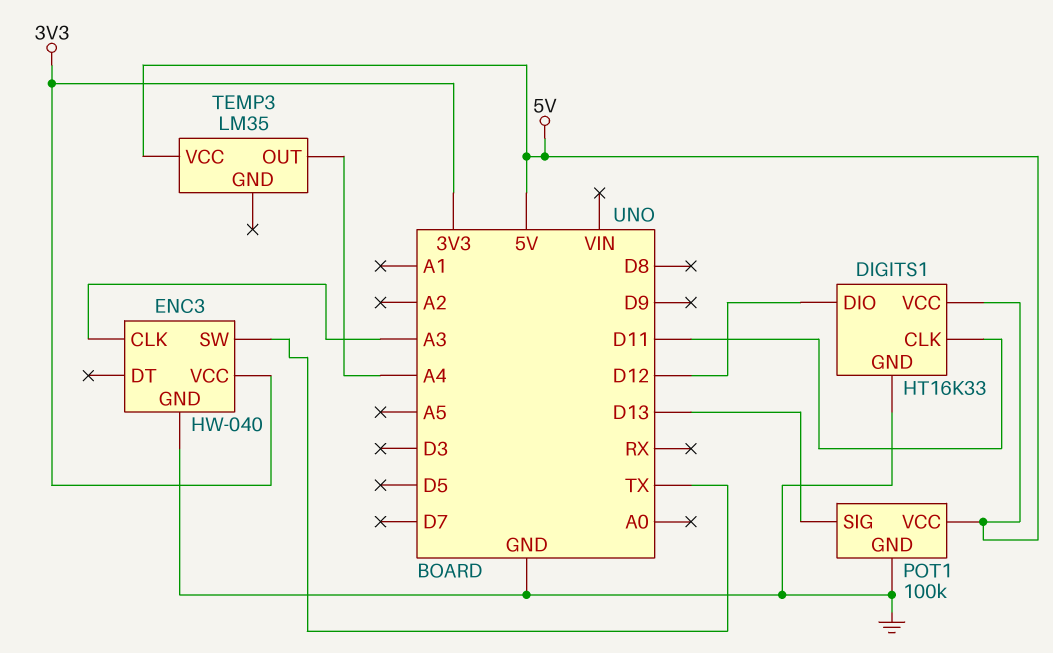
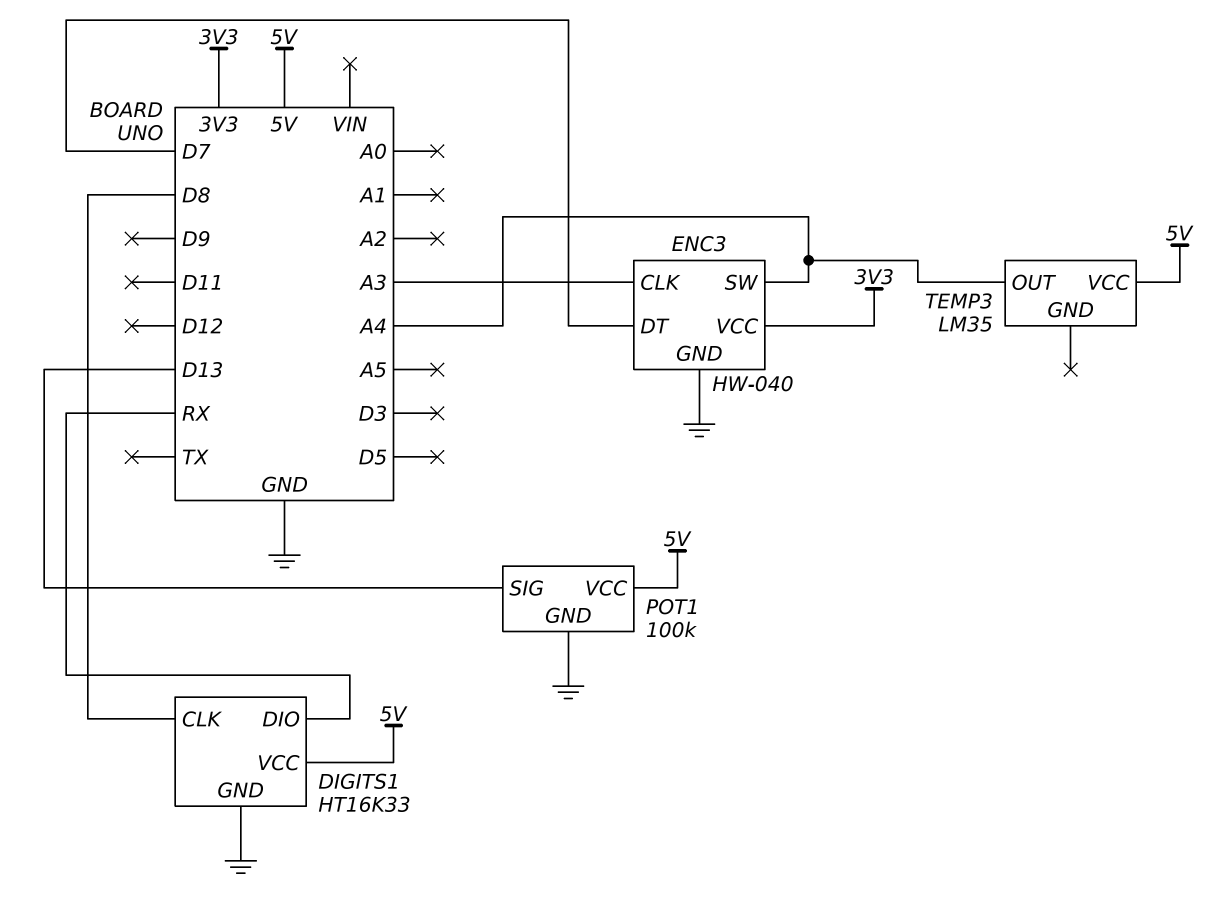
DIGITS1 pin CLK: D11 -> D8
DIGITS1 pin DIO: D12 -> RX
ENC3 pin DT: none -> D7
ENC3 pin SW: TX -> A4

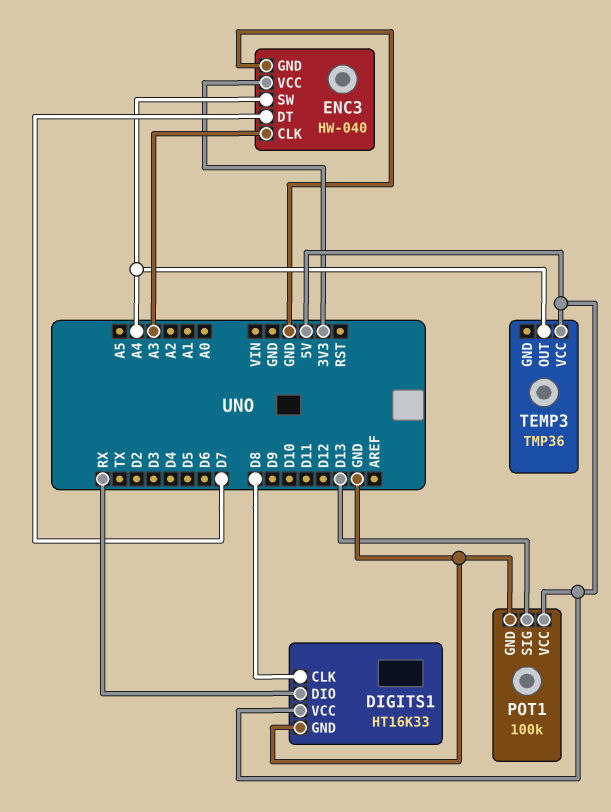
TEMP3: LM35 -> TMP36

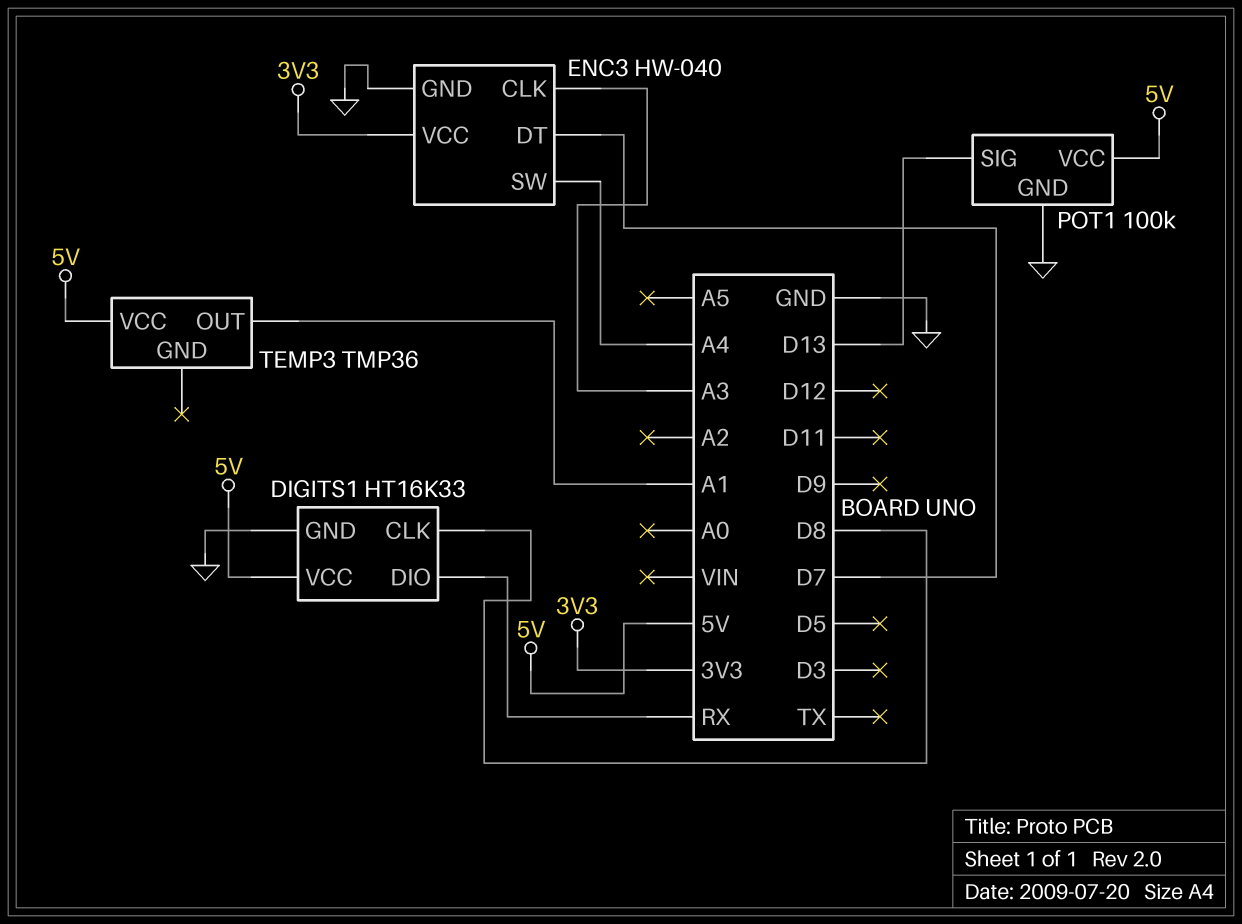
TEMP3 pin OUT: A4 -> A1

